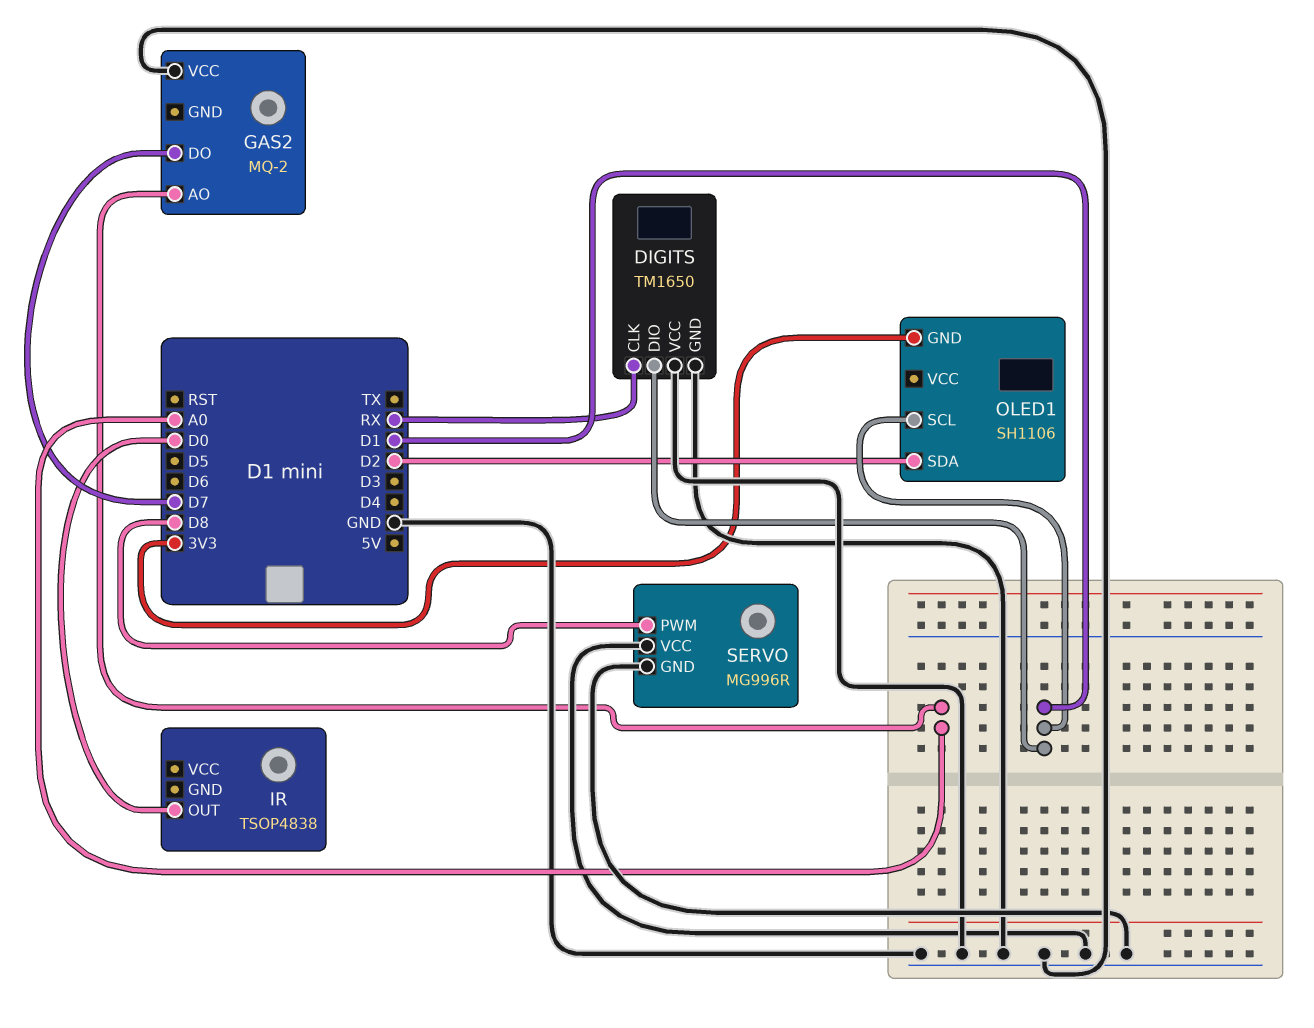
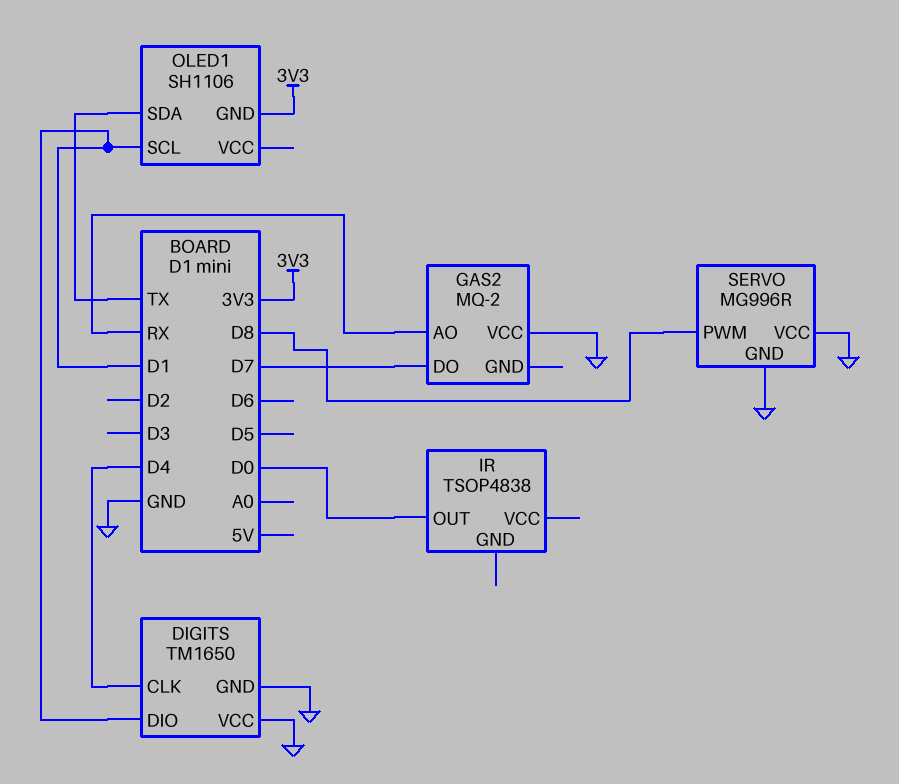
DIGITS pin CLK: RX -> D4
GAS2 pin AO: A0 -> RX
OLED1 pin SDA: D2 -> TX

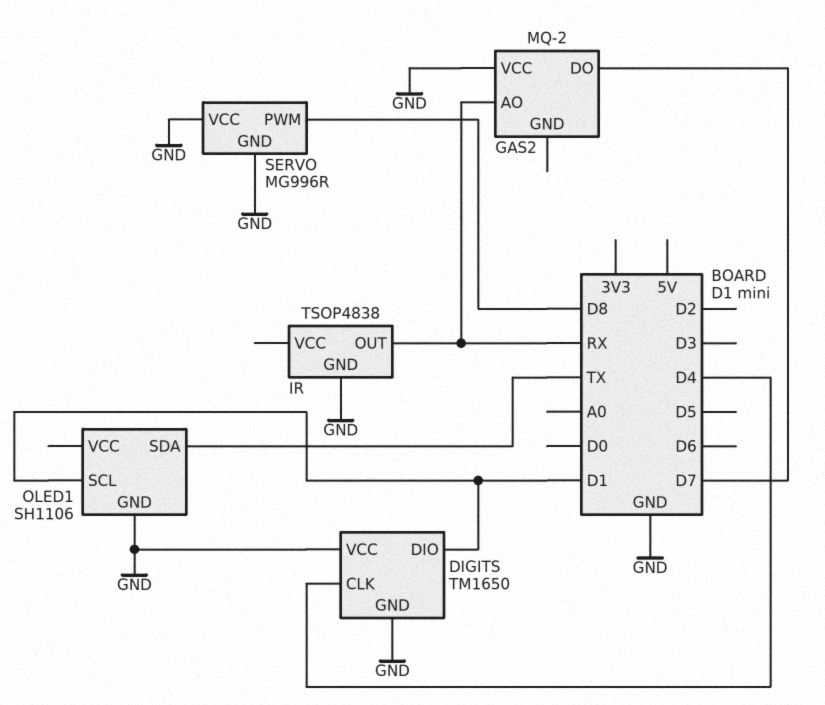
IR pin GND: none -> GND
IR pin OUT: D0 -> RX
OLED1 pin GND: 3V3 -> GND

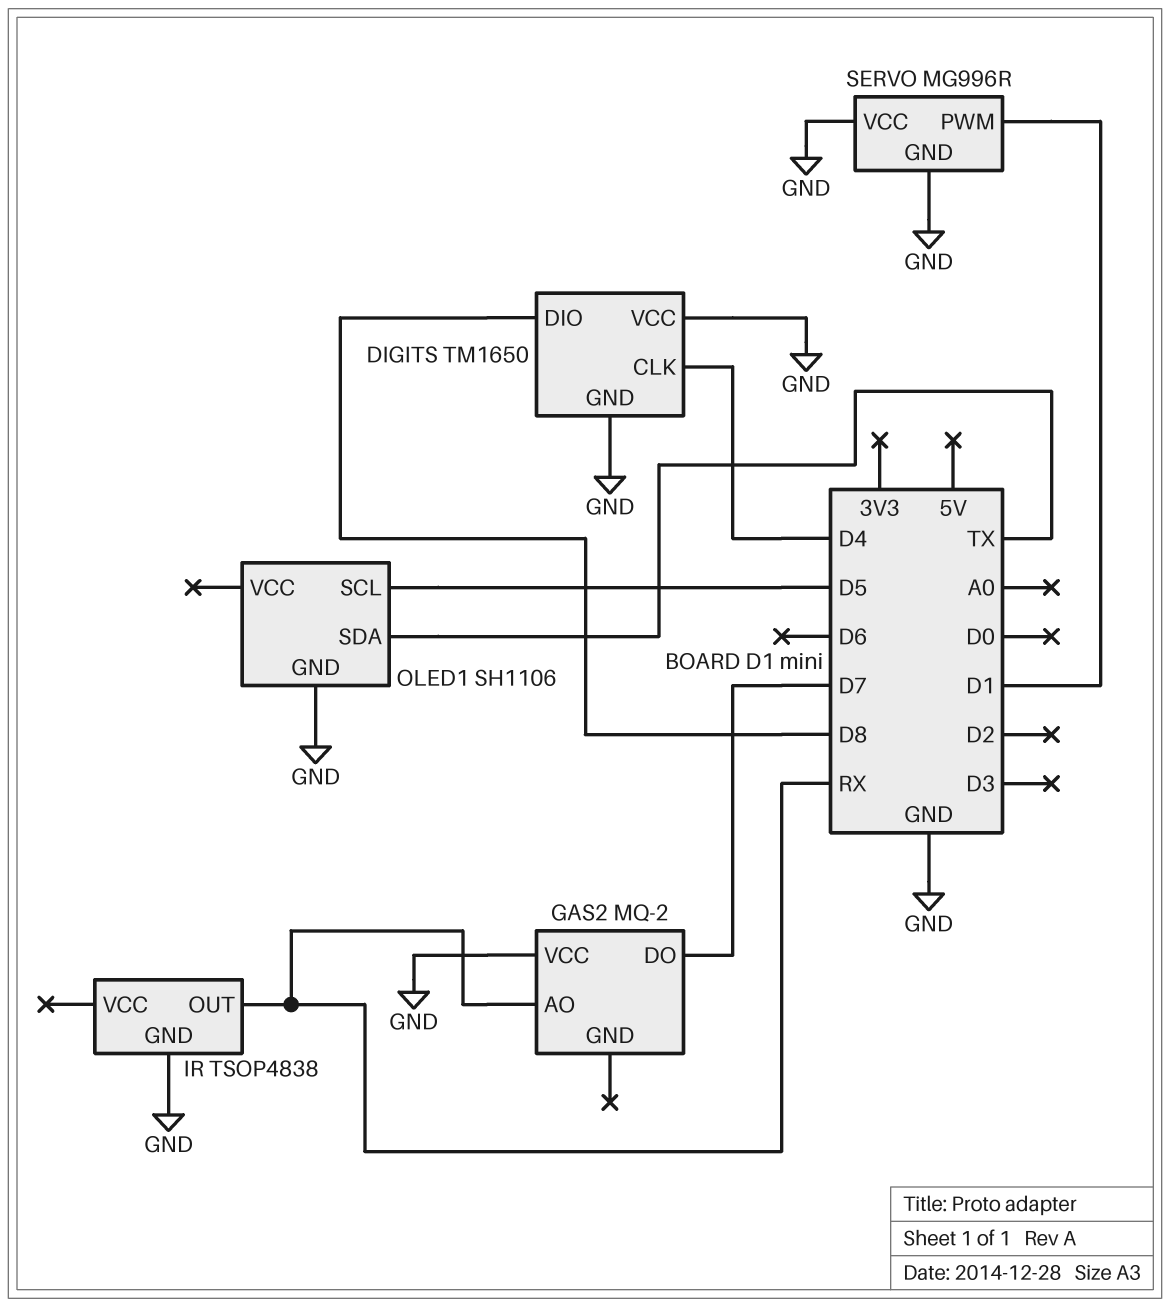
DIGITS pin DIO: D1 -> D8
OLED1 pin SCL: D1 -> D5
SERVO pin PWM: D8 -> D1

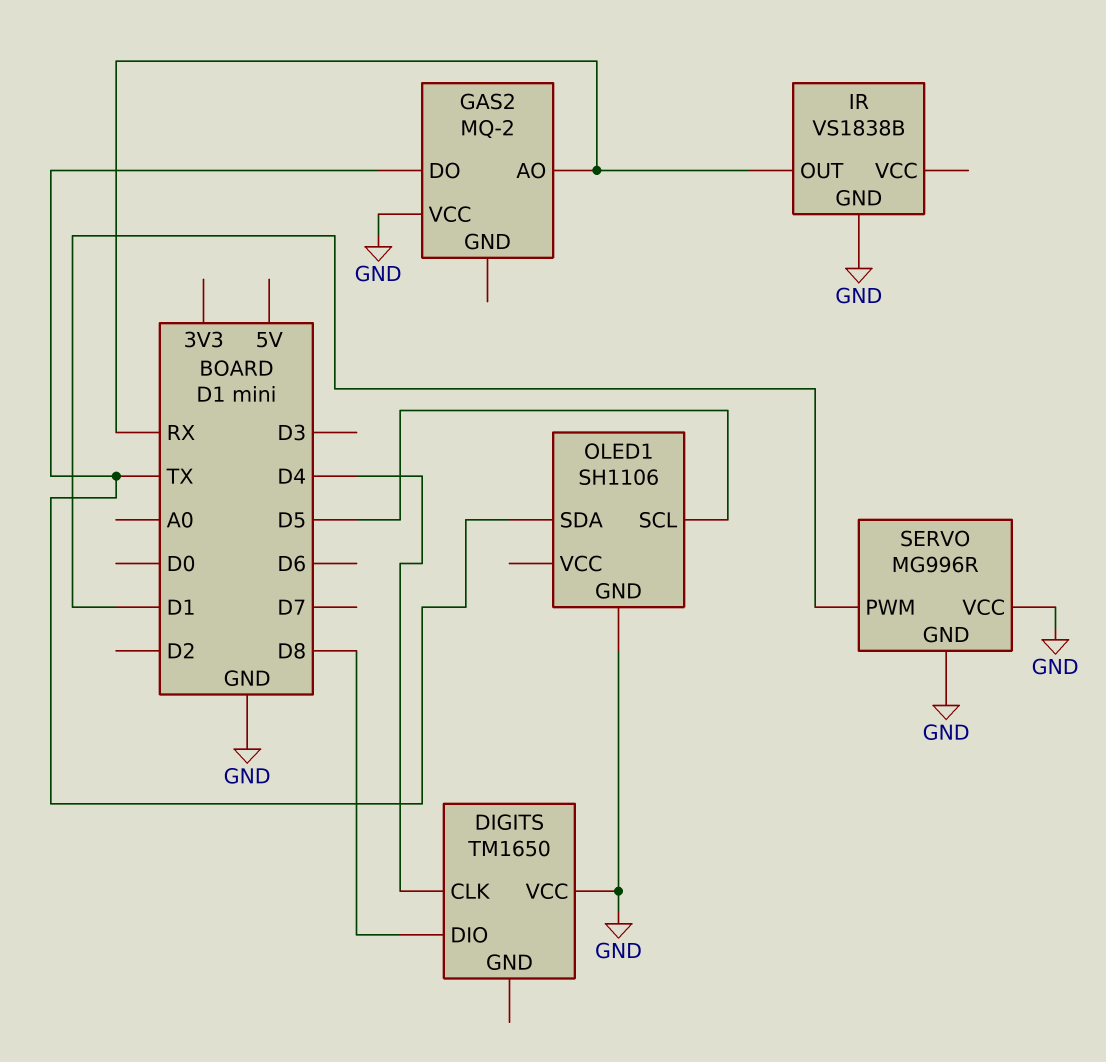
DIGITS pin GND: GND -> none
GAS2 pin DO: D7 -> TX
IR: TSOP4838 -> VS1838B

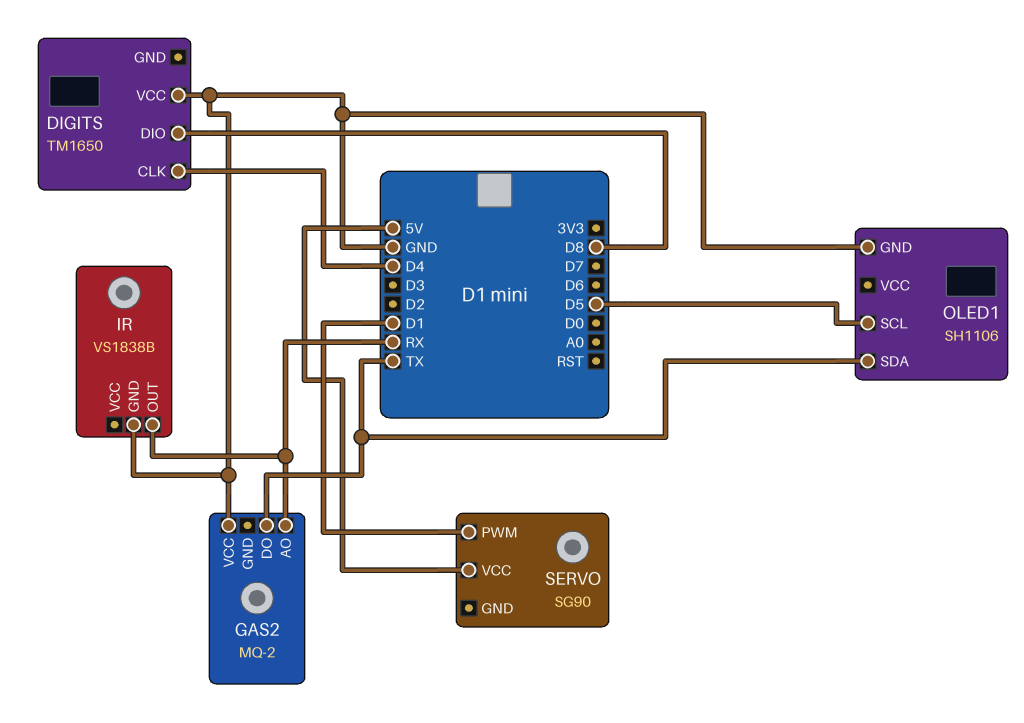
SERVO: MG996R -> SG90
SERVO pin GND: GND -> none
SERVO pin VCC: GND -> 5V

